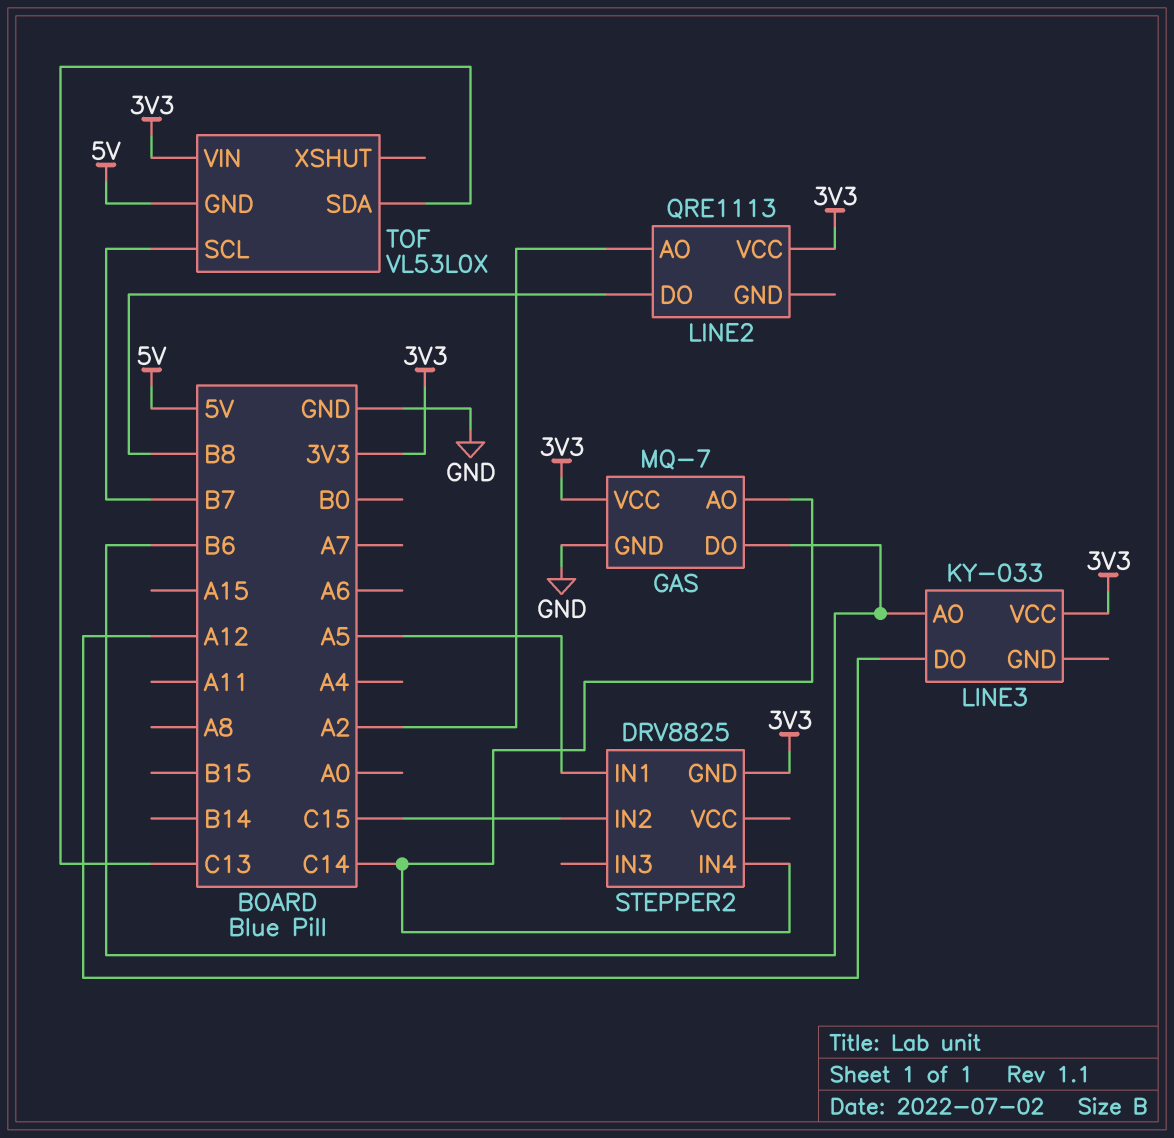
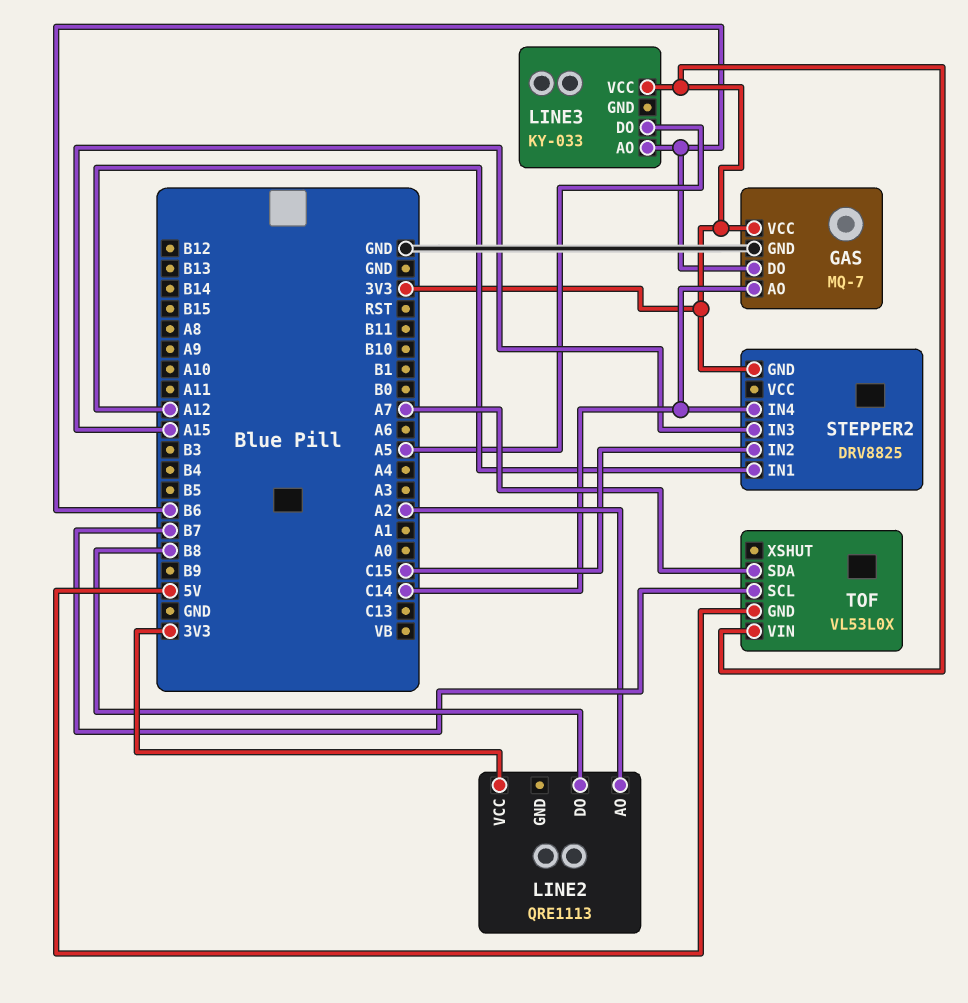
LINE3 pin DO: A12 -> A5
STEPPER2 pin IN1: A5 -> A12
STEPPER2 pin IN3: none -> A15
TOF pin SDA: C13 -> A7

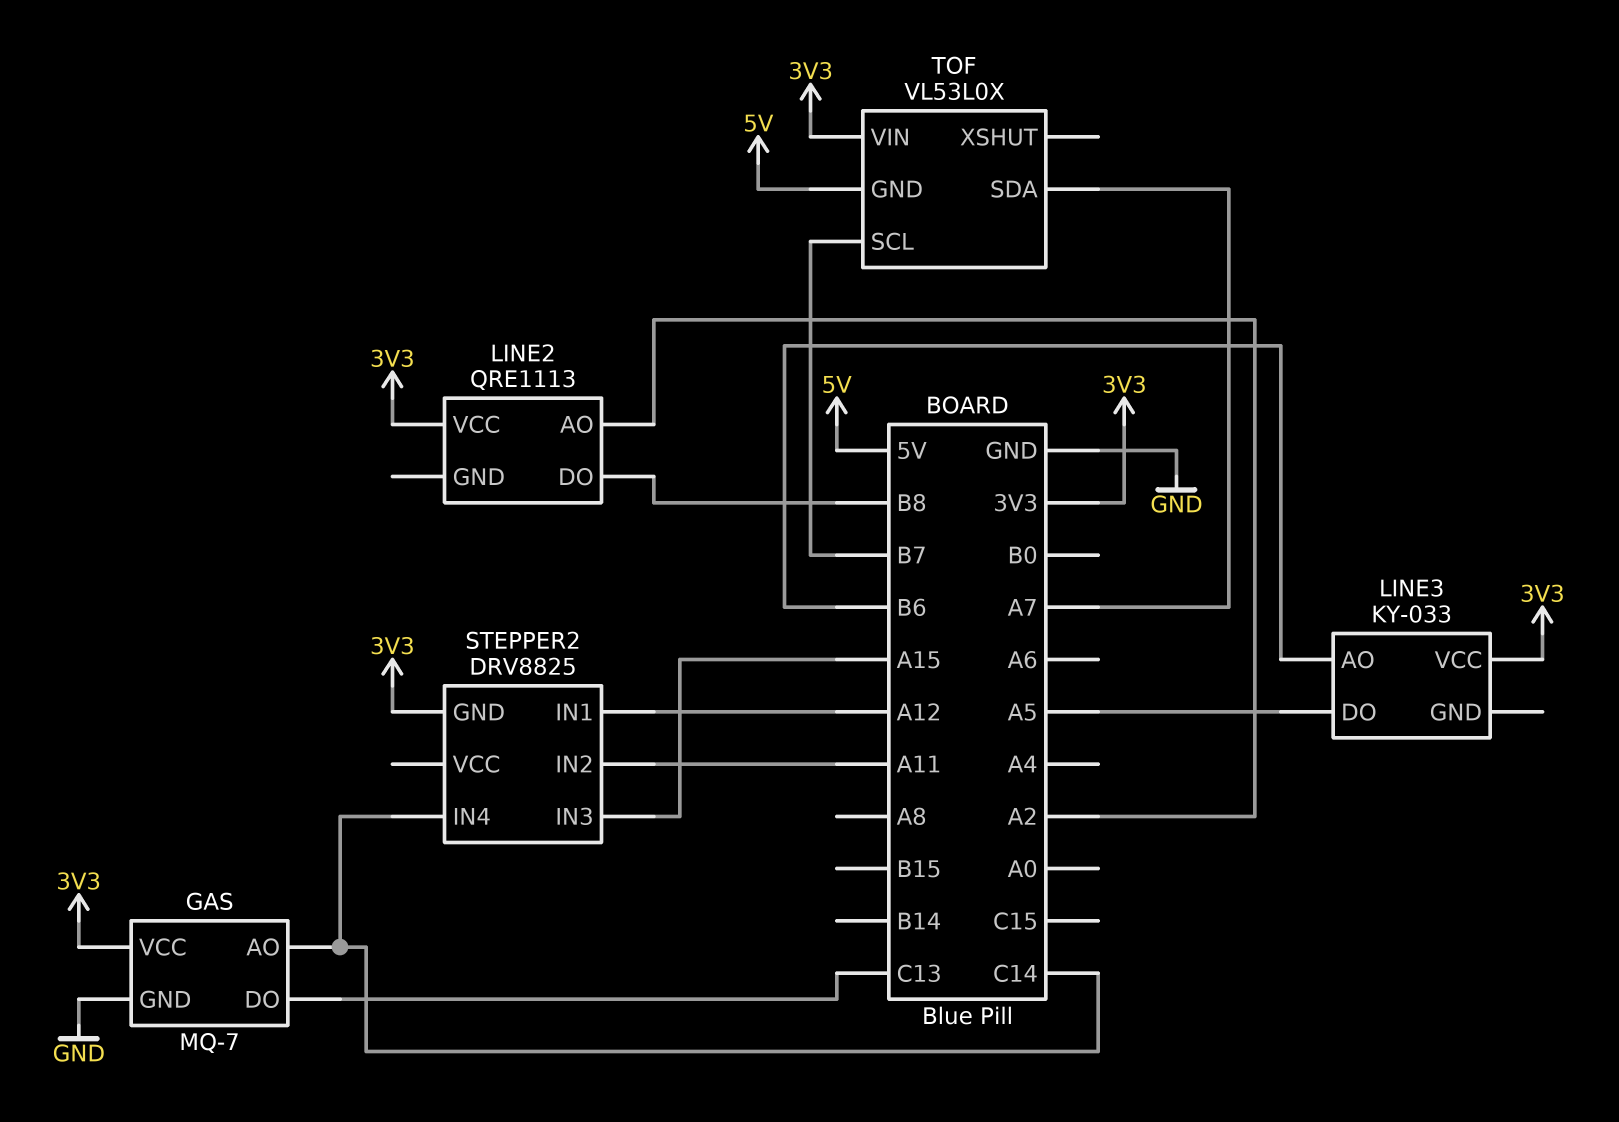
GAS pin DO: B6 -> C13
STEPPER2 pin IN2: C15 -> A11

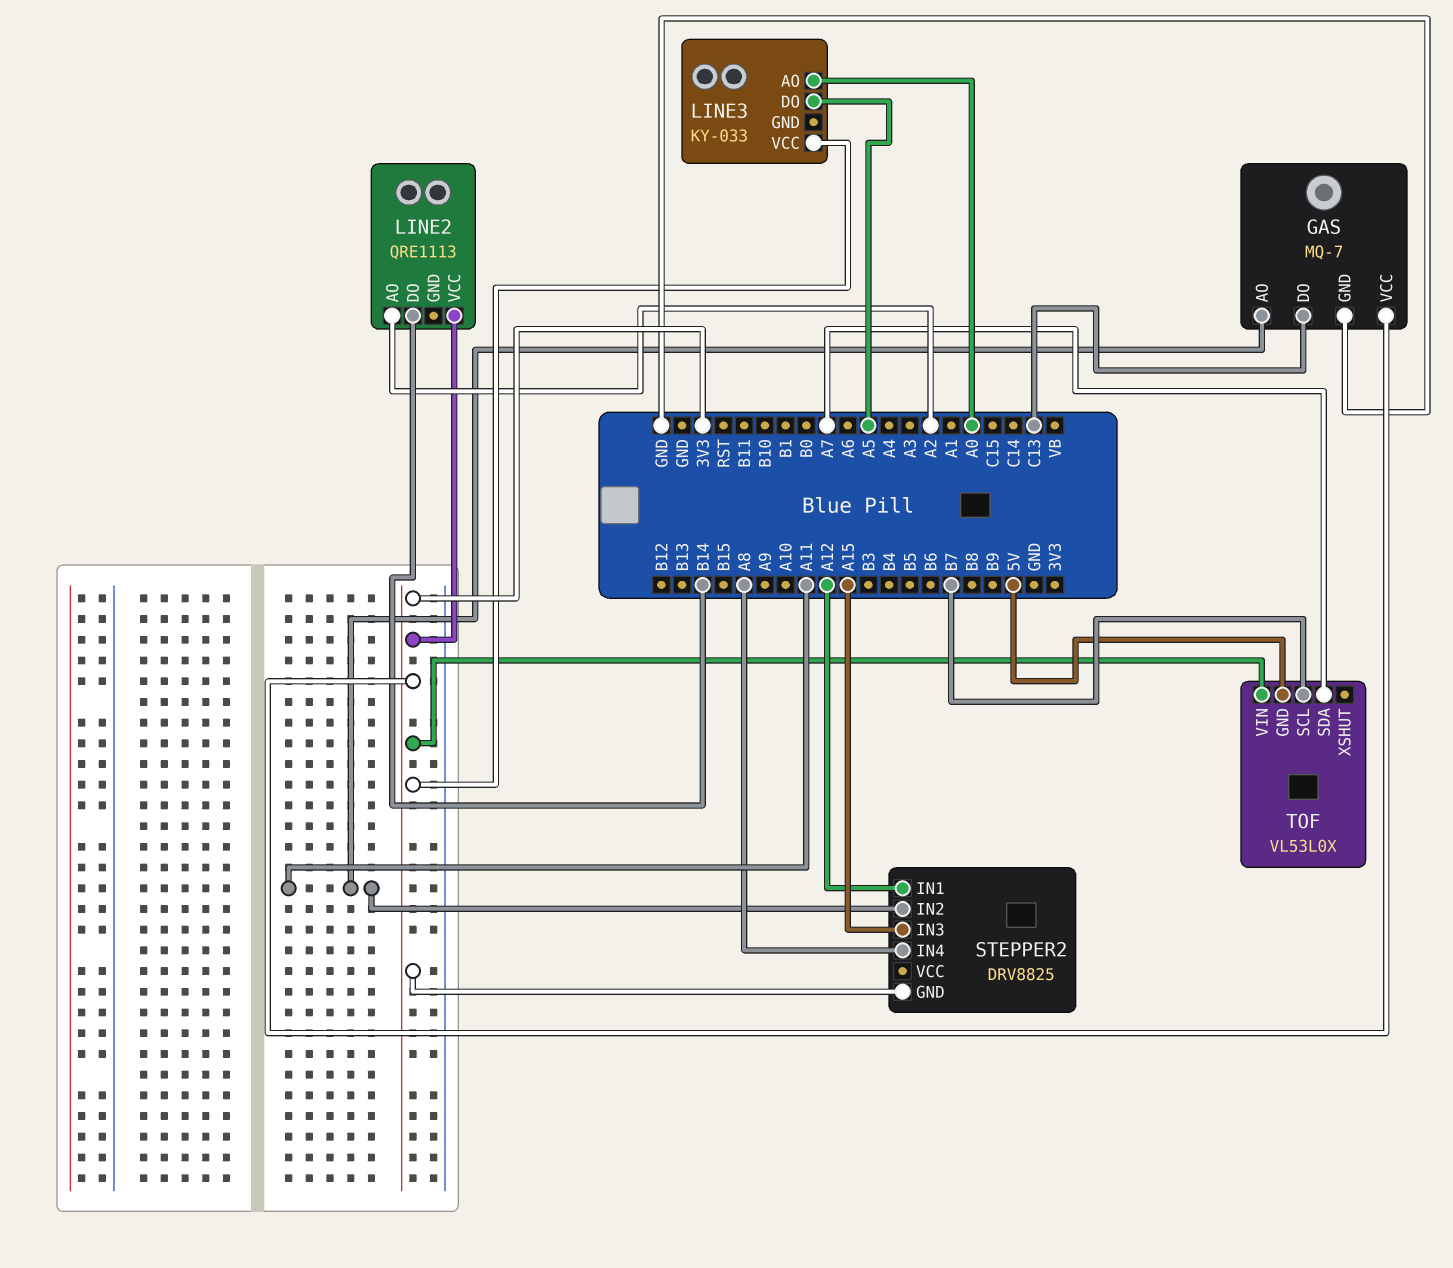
GAS pin AO: C14 -> A11
LINE2 pin DO: B8 -> B14
LINE3 pin AO: B6 -> A0
STEPPER2 pin IN4: C14 -> A8

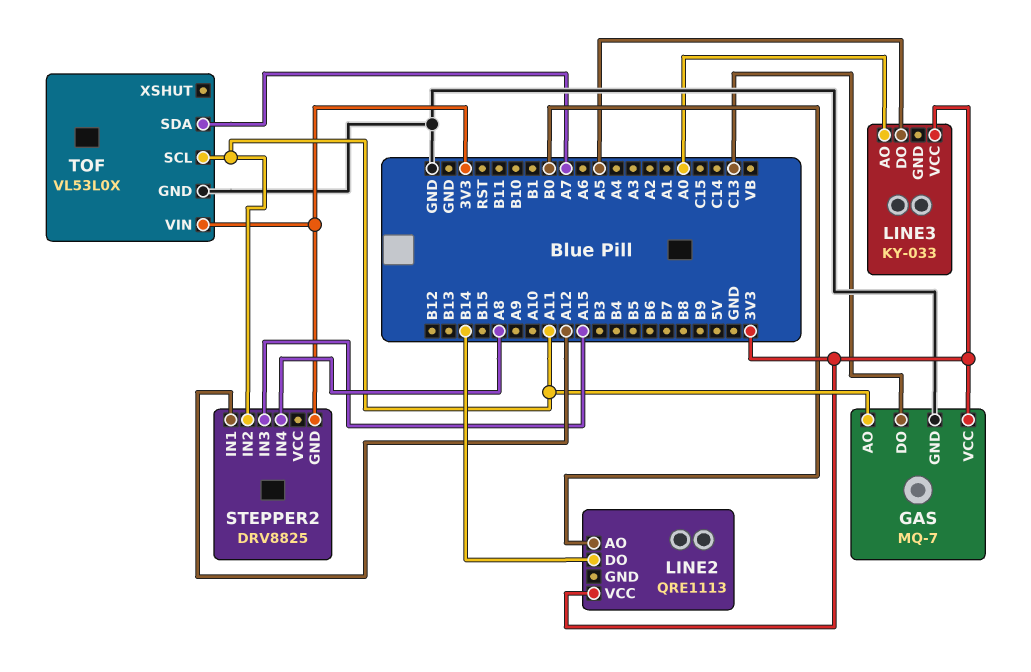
LINE2 pin AO: A2 -> B0
TOF pin GND: 5V -> GND
TOF pin SCL: B7 -> A11

